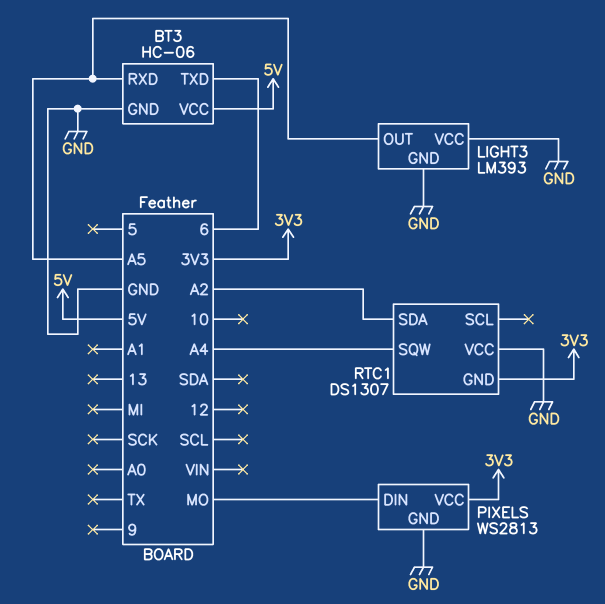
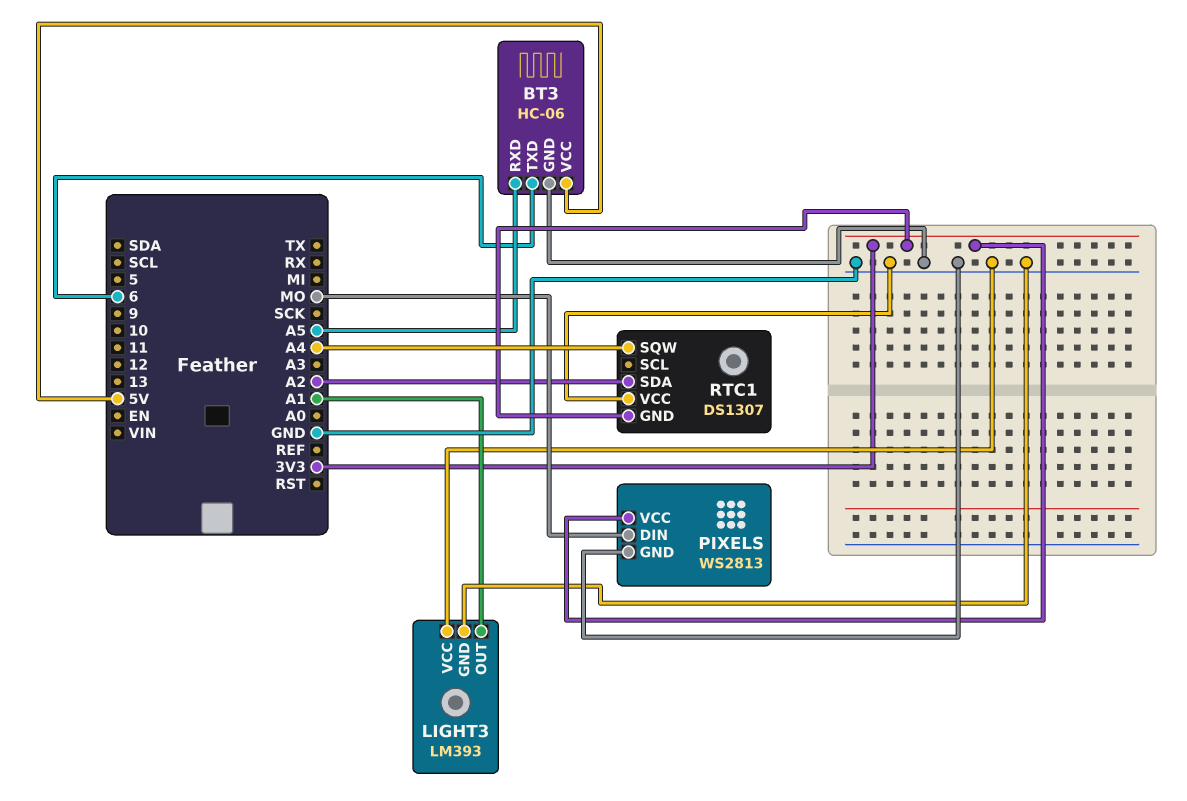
LIGHT3 pin OUT: A5 -> A1

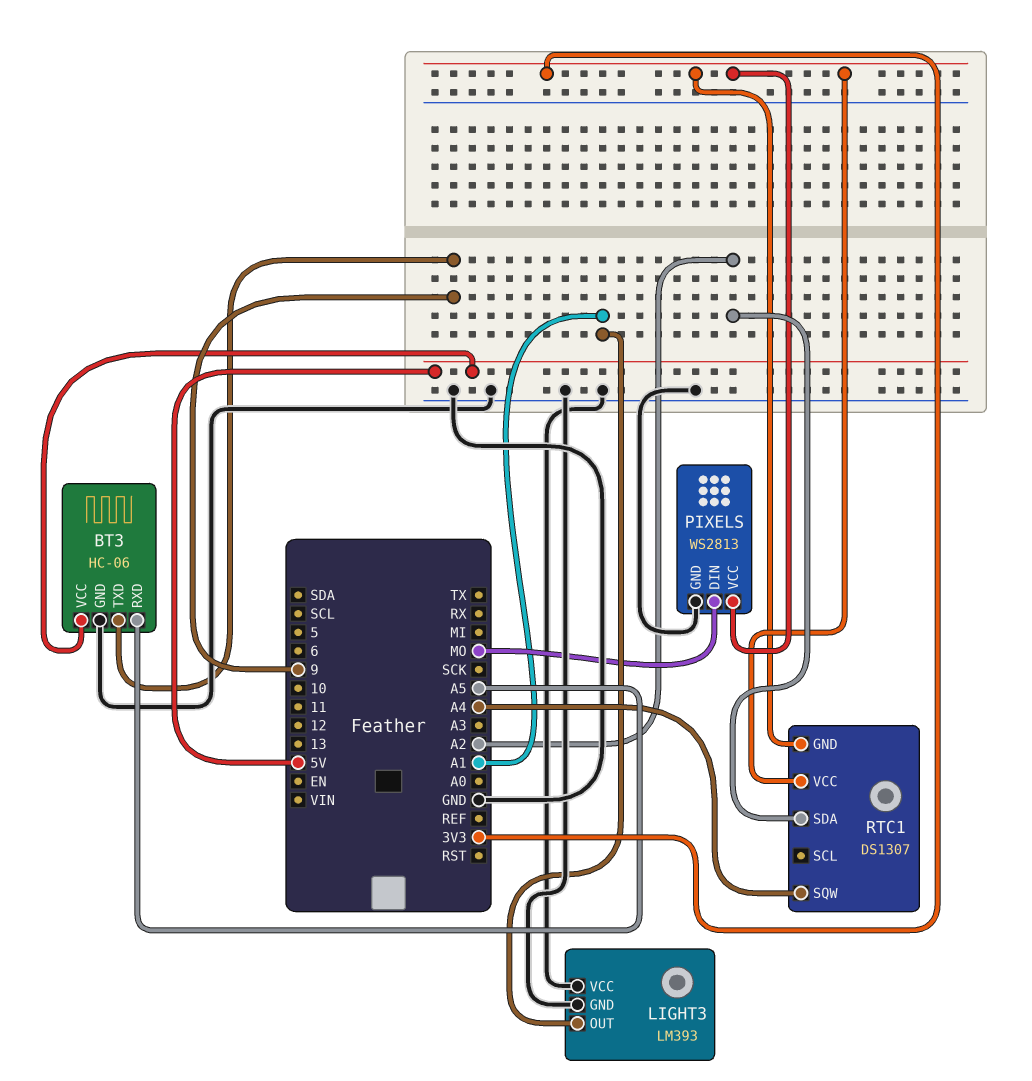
BT3 pin TXD: 6 -> 9
RTC1 pin VCC: GND -> 3V3

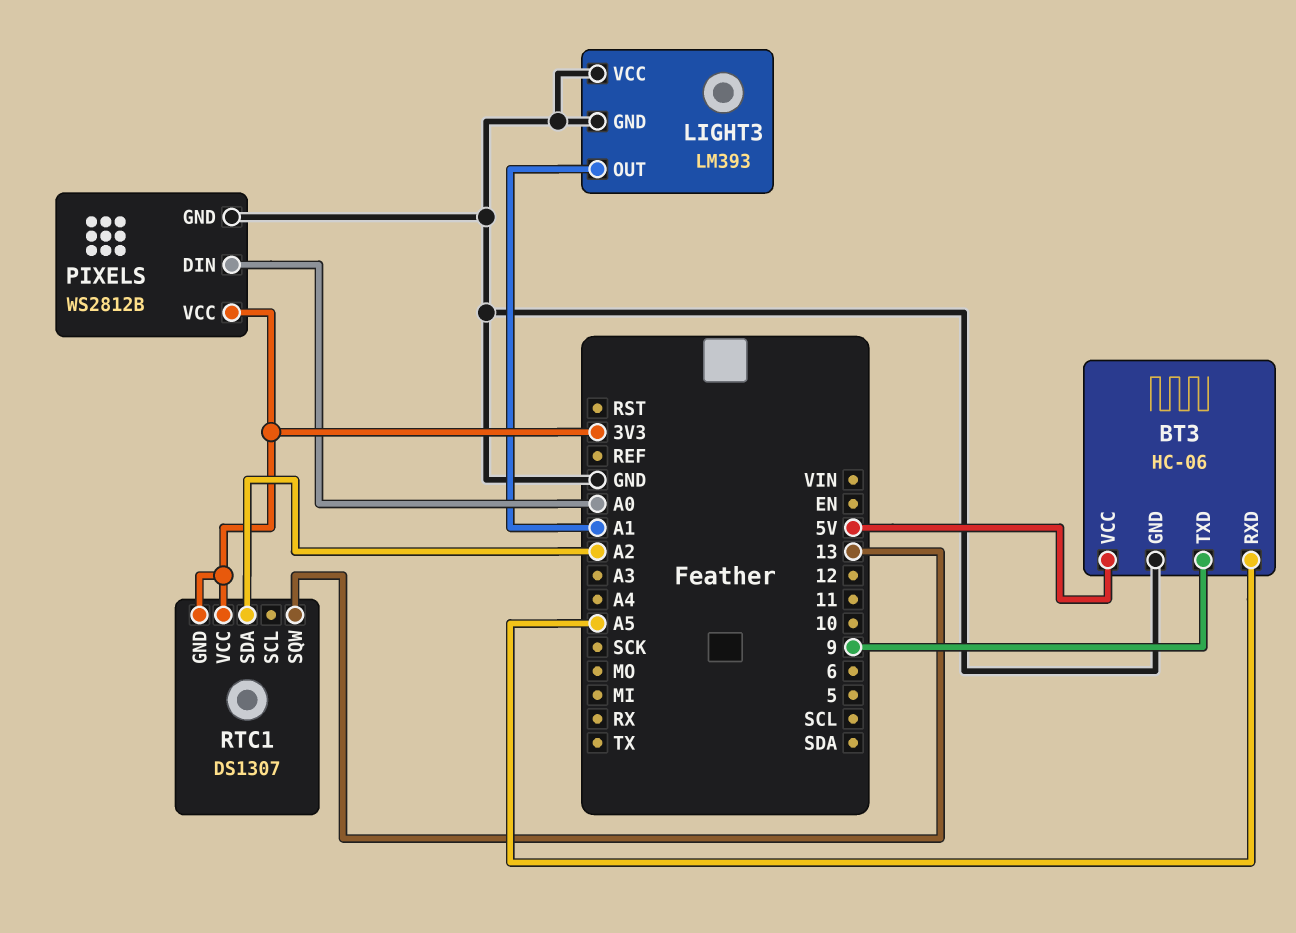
PIXELS: WS2813 -> WS2812B
PIXELS pin DIN: MO -> A0
RTC1 pin SQW: A4 -> 13

